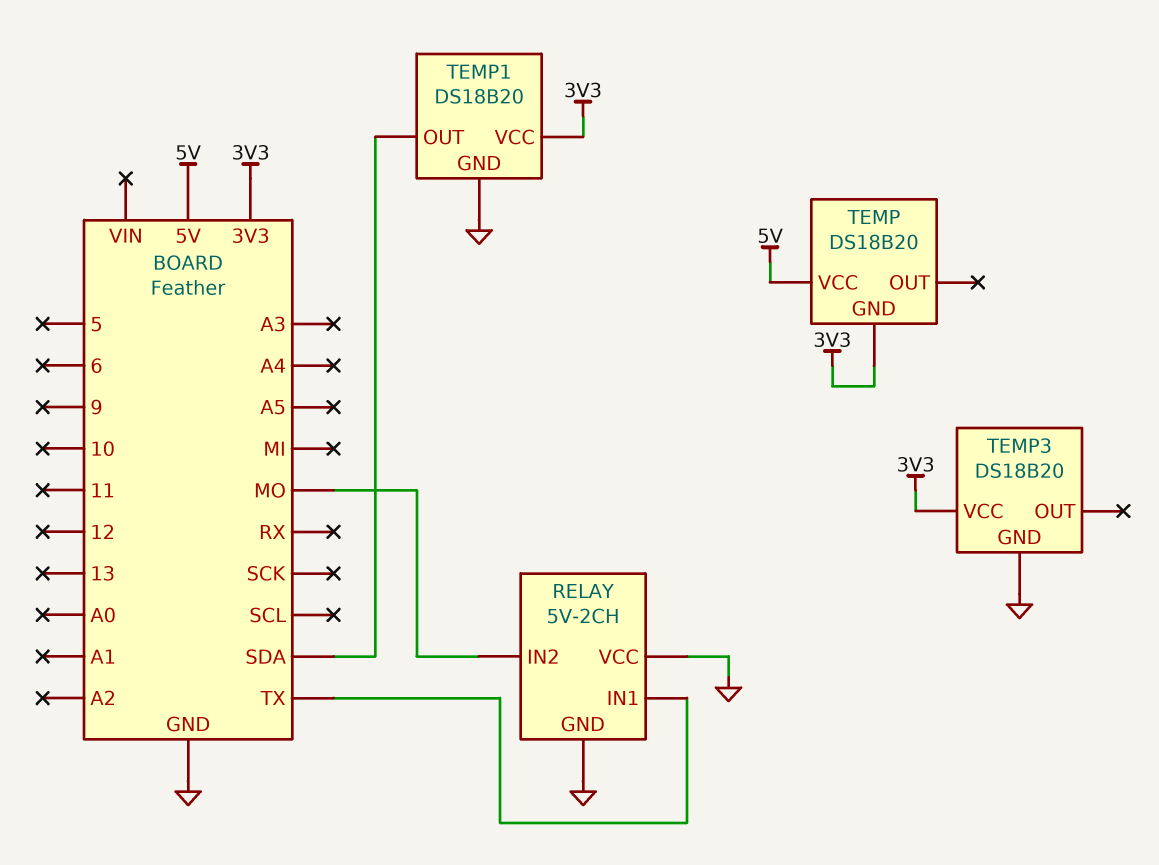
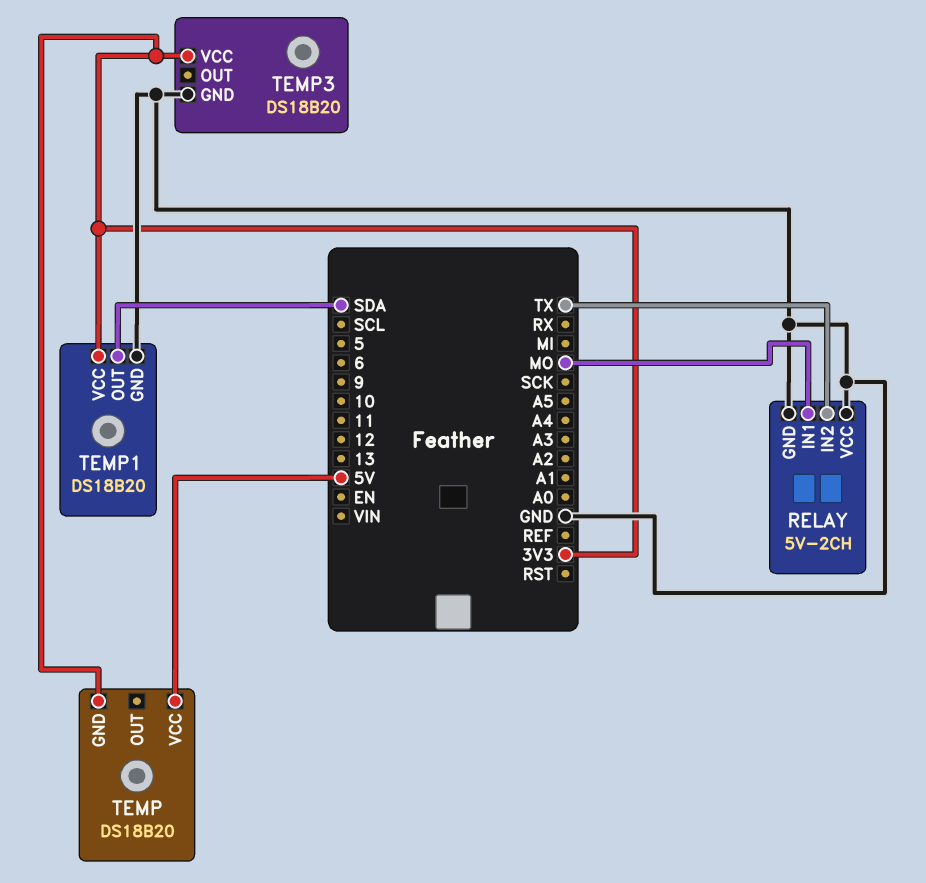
RELAY pin IN1: TX -> MO
RELAY pin IN2: MO -> TX

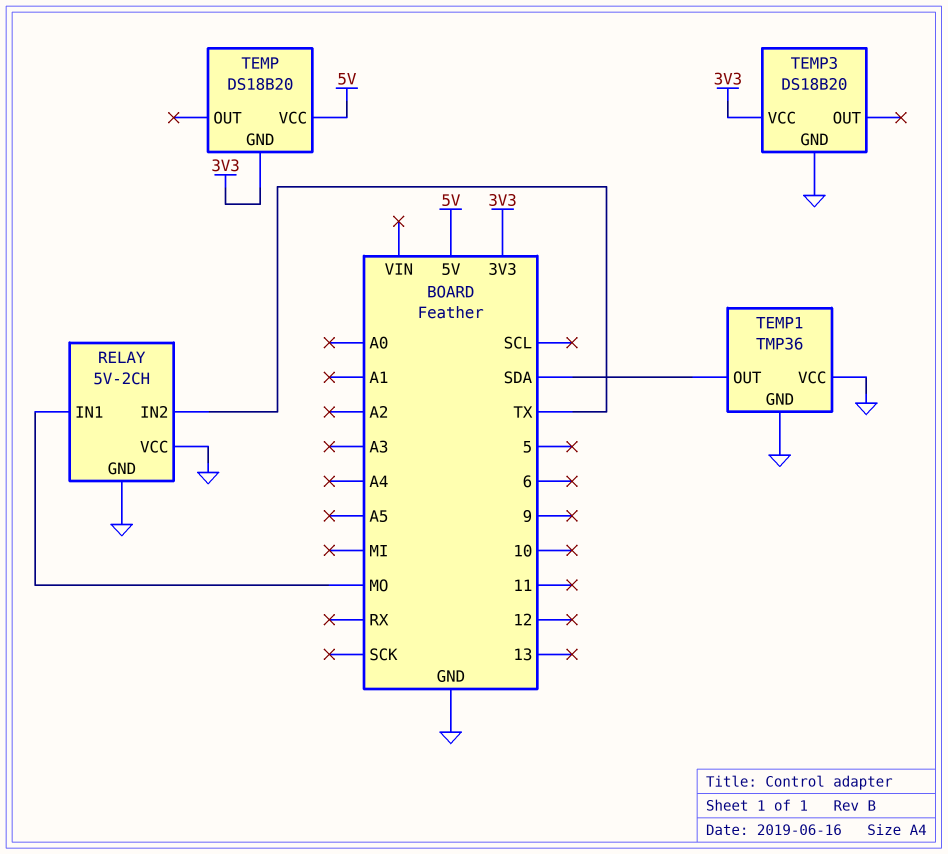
TEMP1: DS18B20 -> TMP36
TEMP1 pin VCC: 3V3 -> GND

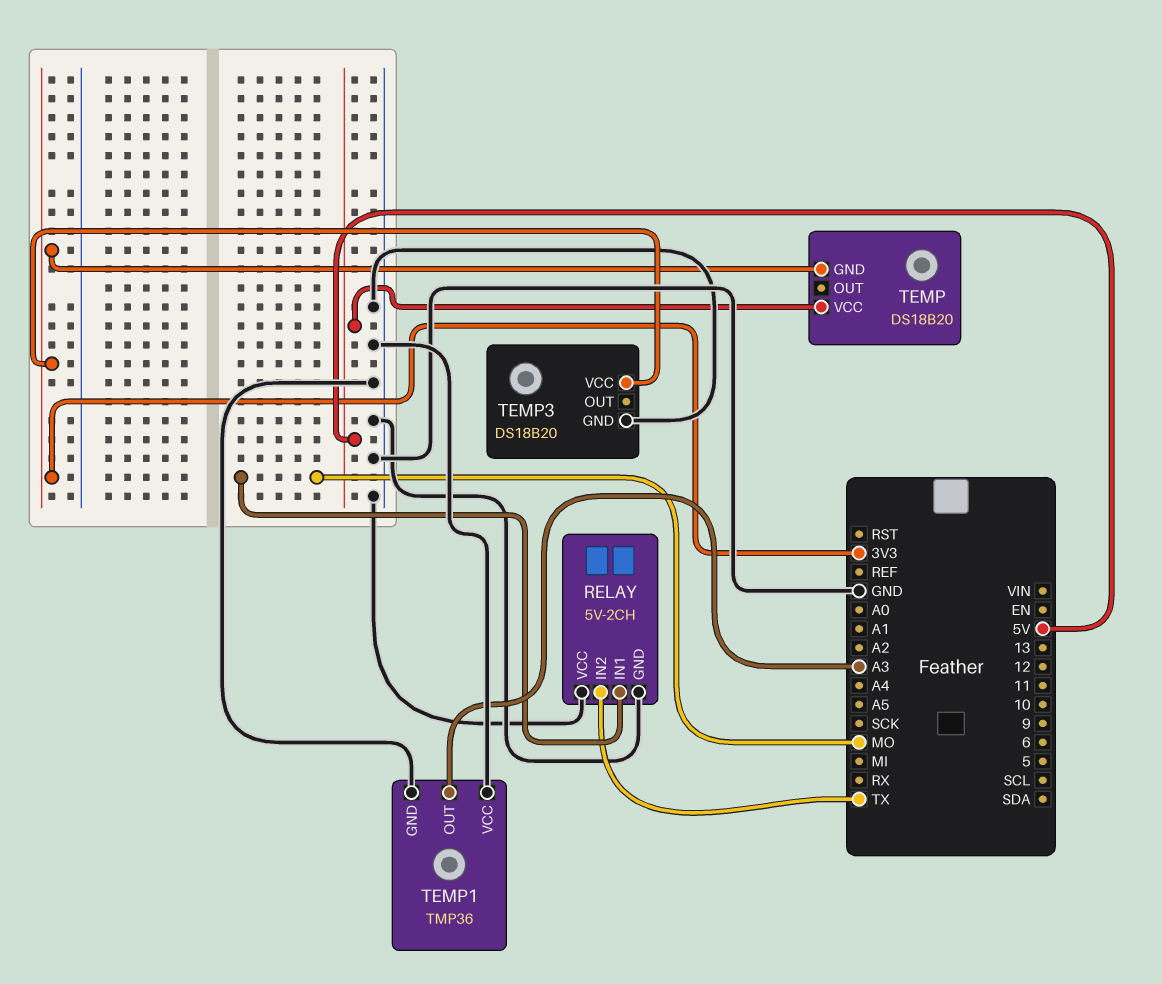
TEMP1 pin OUT: SDA -> A3

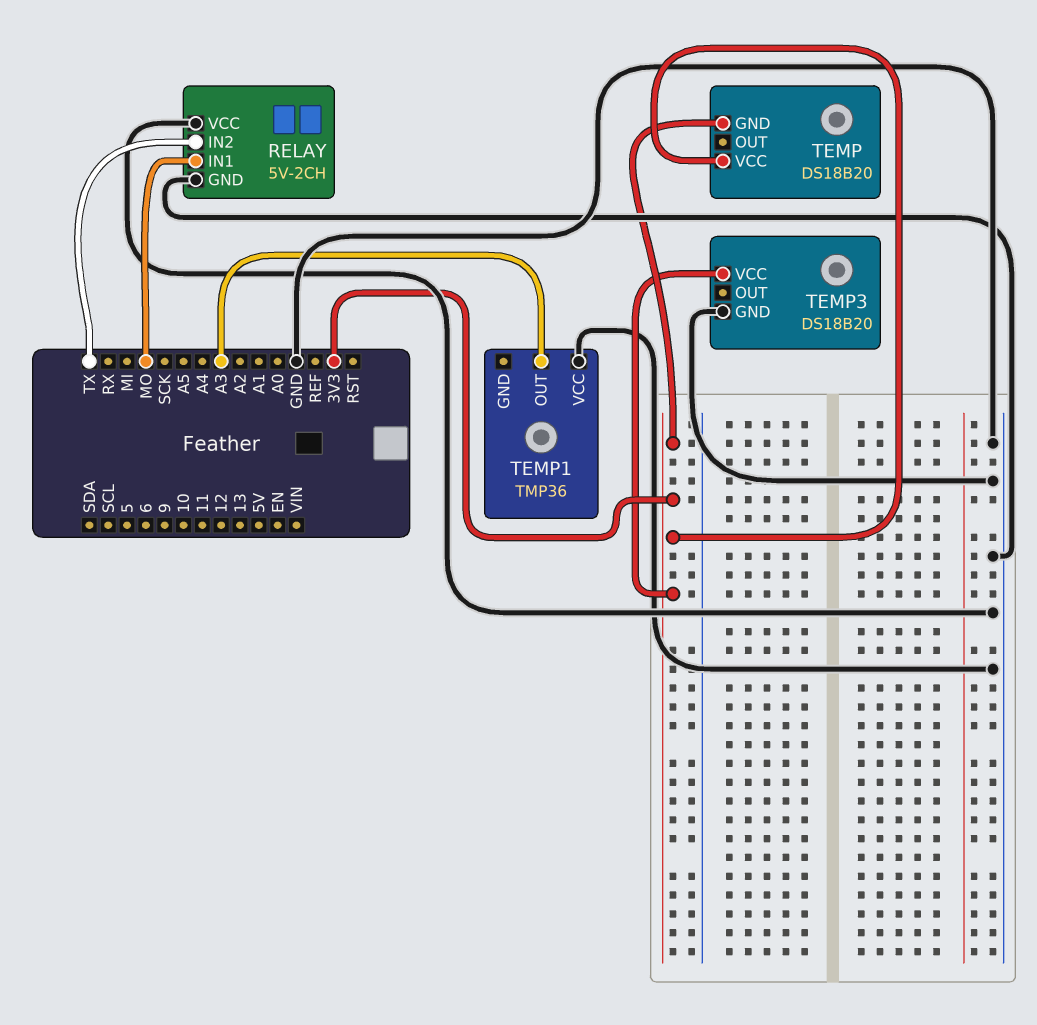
TEMP pin VCC: 5V -> 3V3
TEMP1 pin GND: GND -> none

